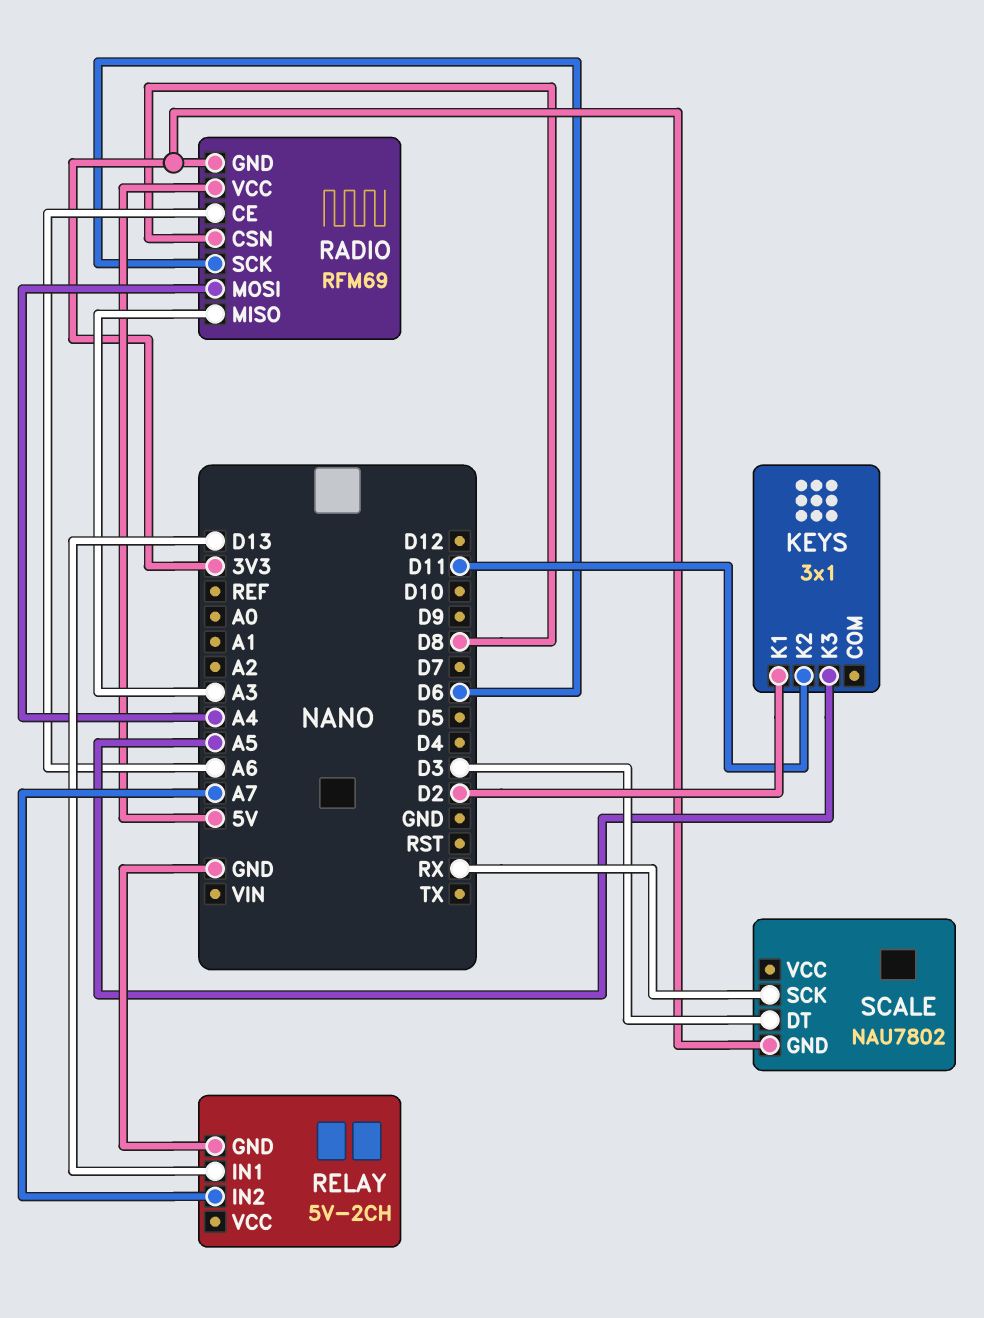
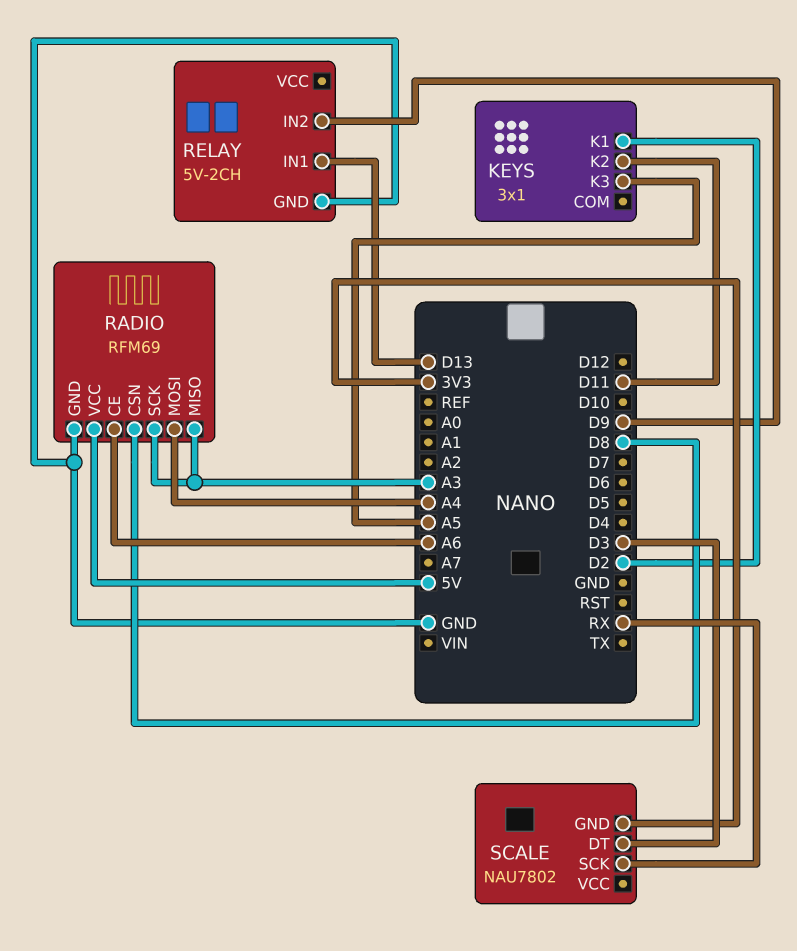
RADIO pin GND: 3V3 -> GND
RADIO pin SCK: D6 -> A3
RELAY pin IN2: A7 -> D9

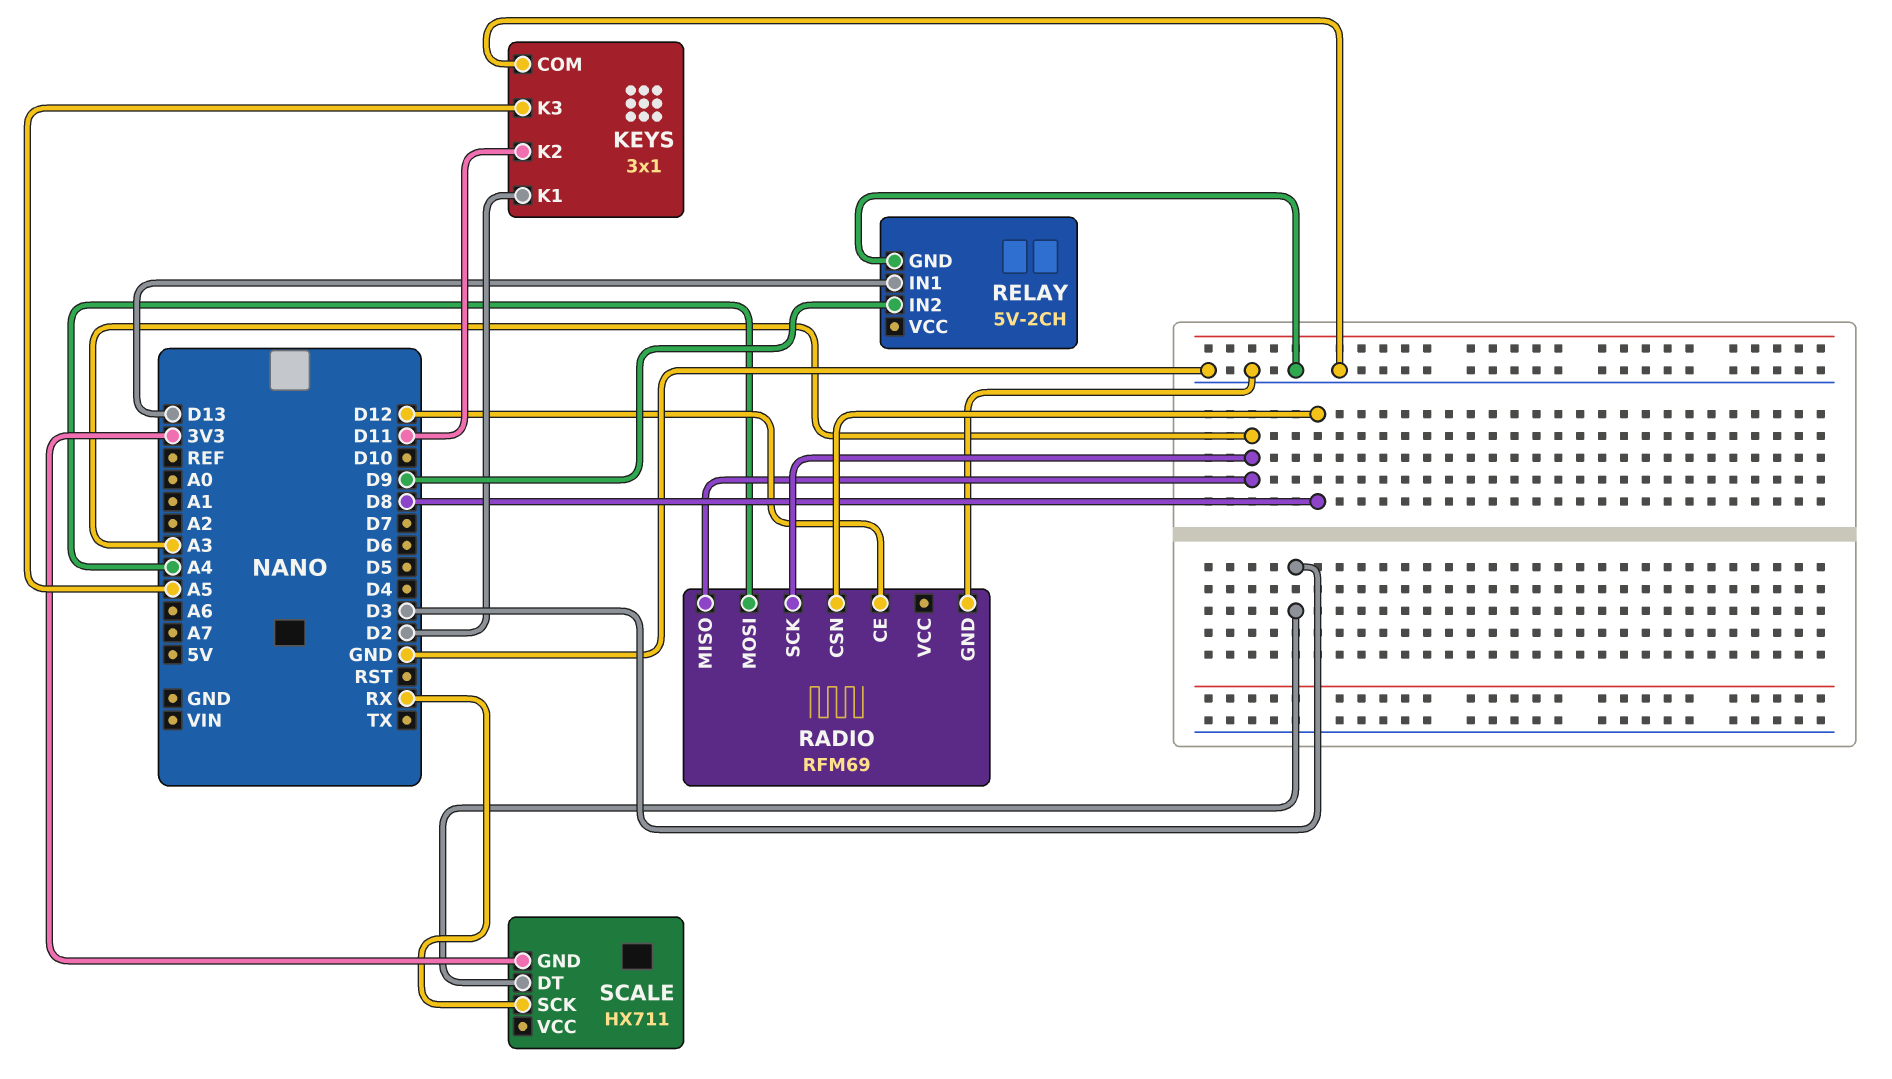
KEYS pin COM: none -> GND
RADIO pin CE: A6 -> D12
RADIO pin VCC: 5V -> none
SCALE: NAU7802 -> HX711

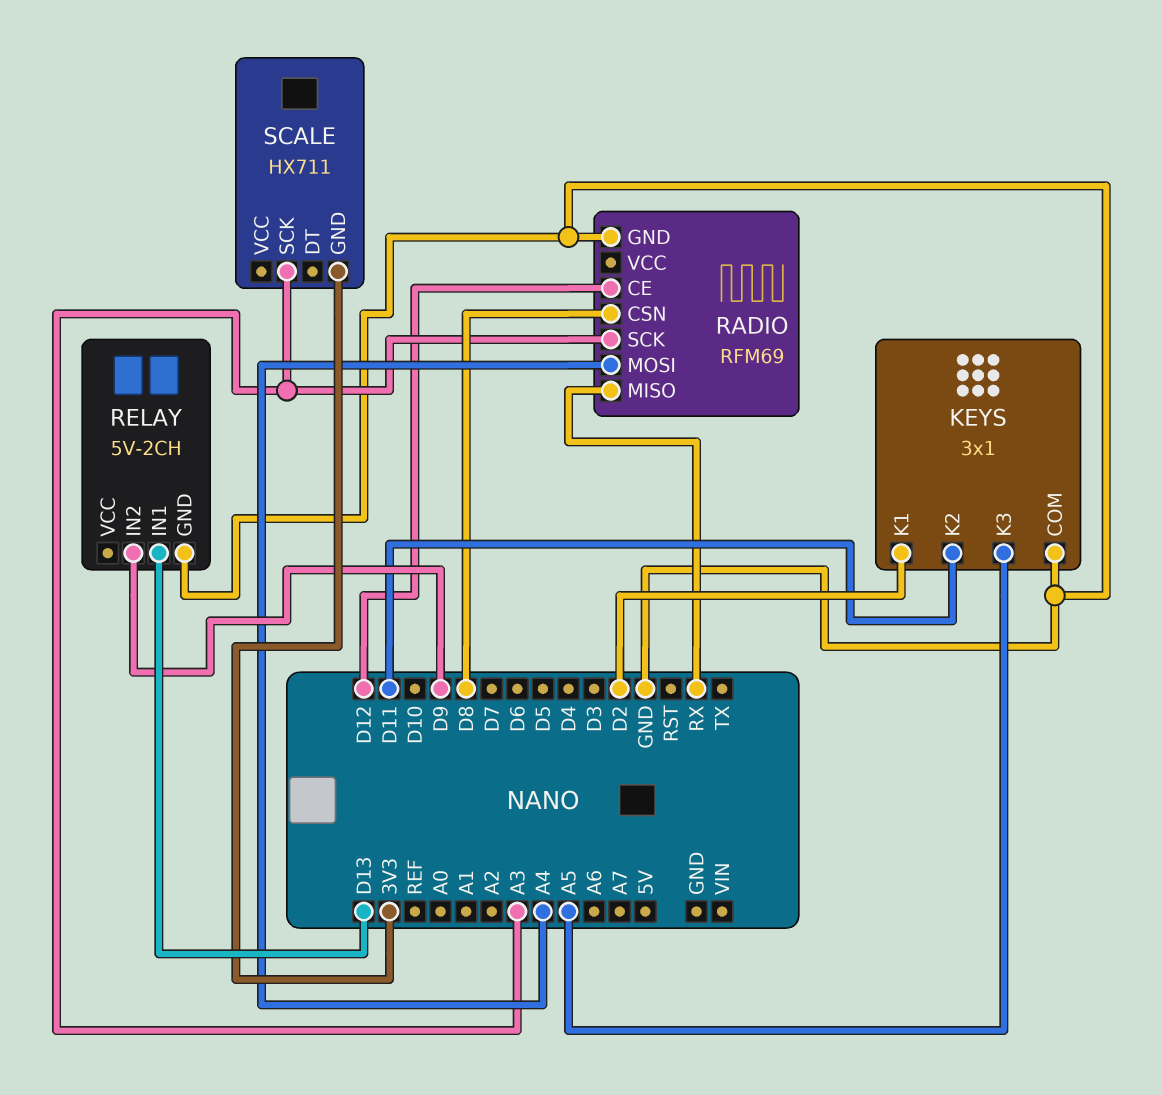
RADIO pin MISO: A3 -> RX
SCALE pin DT: D3 -> none
SCALE pin SCK: RX -> A3

